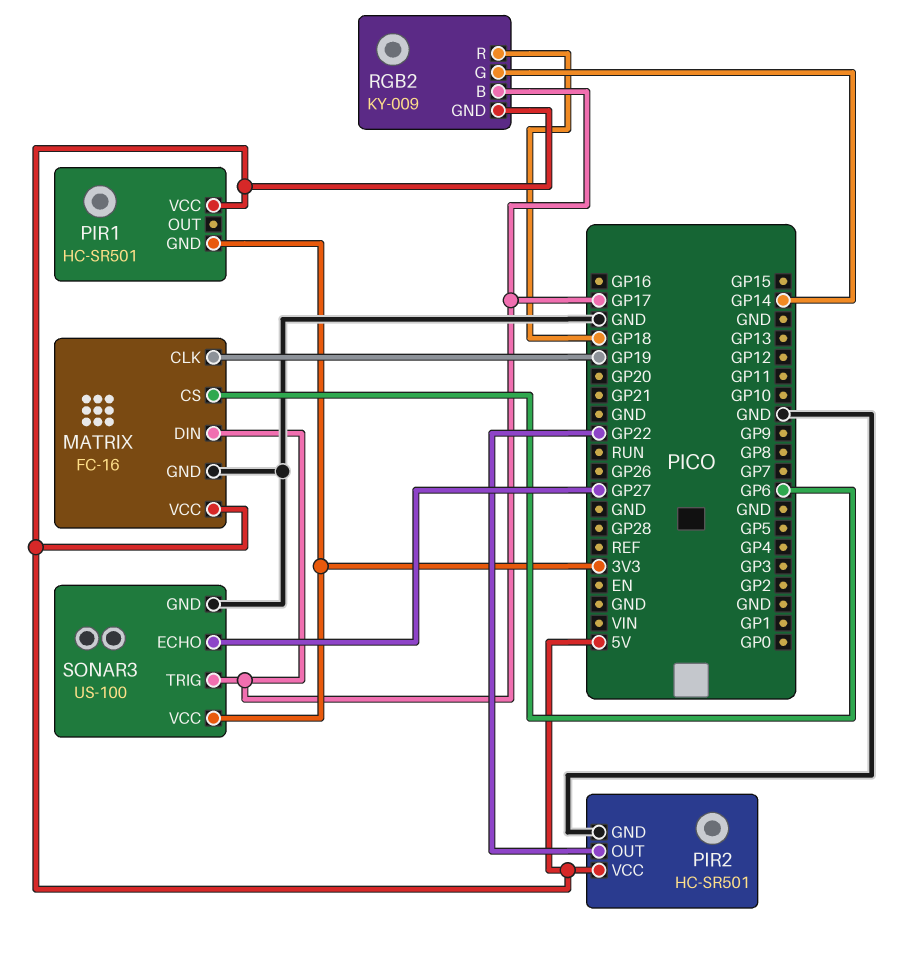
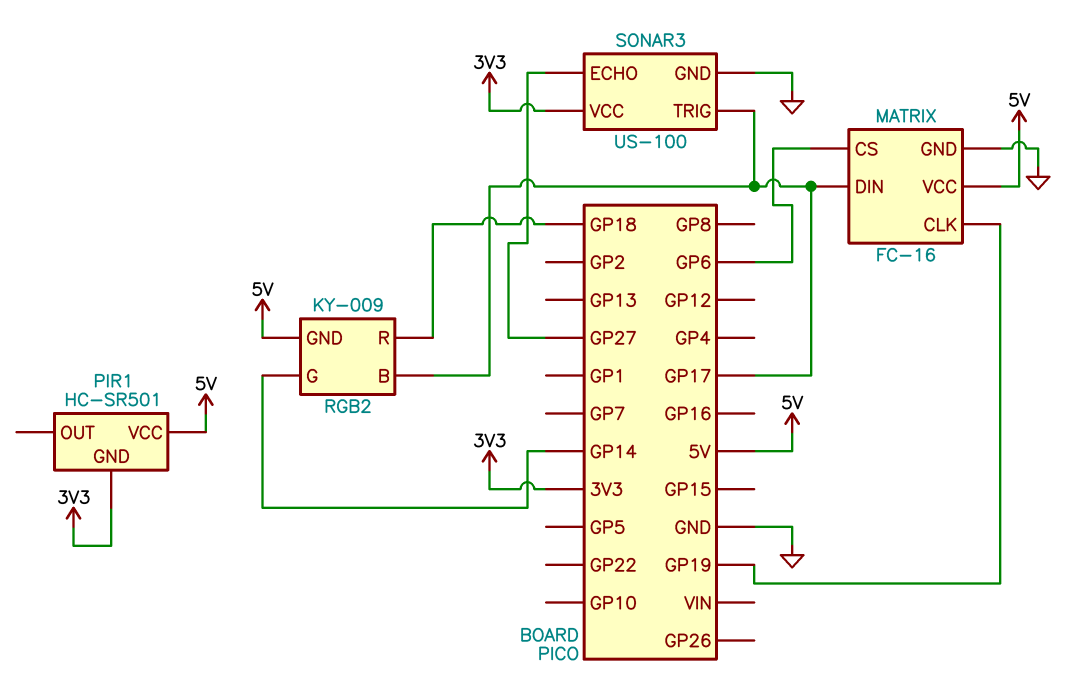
PIR2: HC-SR501 -> none
PIR2 pin GND: GND -> none
PIR2 pin OUT: GP22 -> none
PIR2 pin VCC: 5V -> none

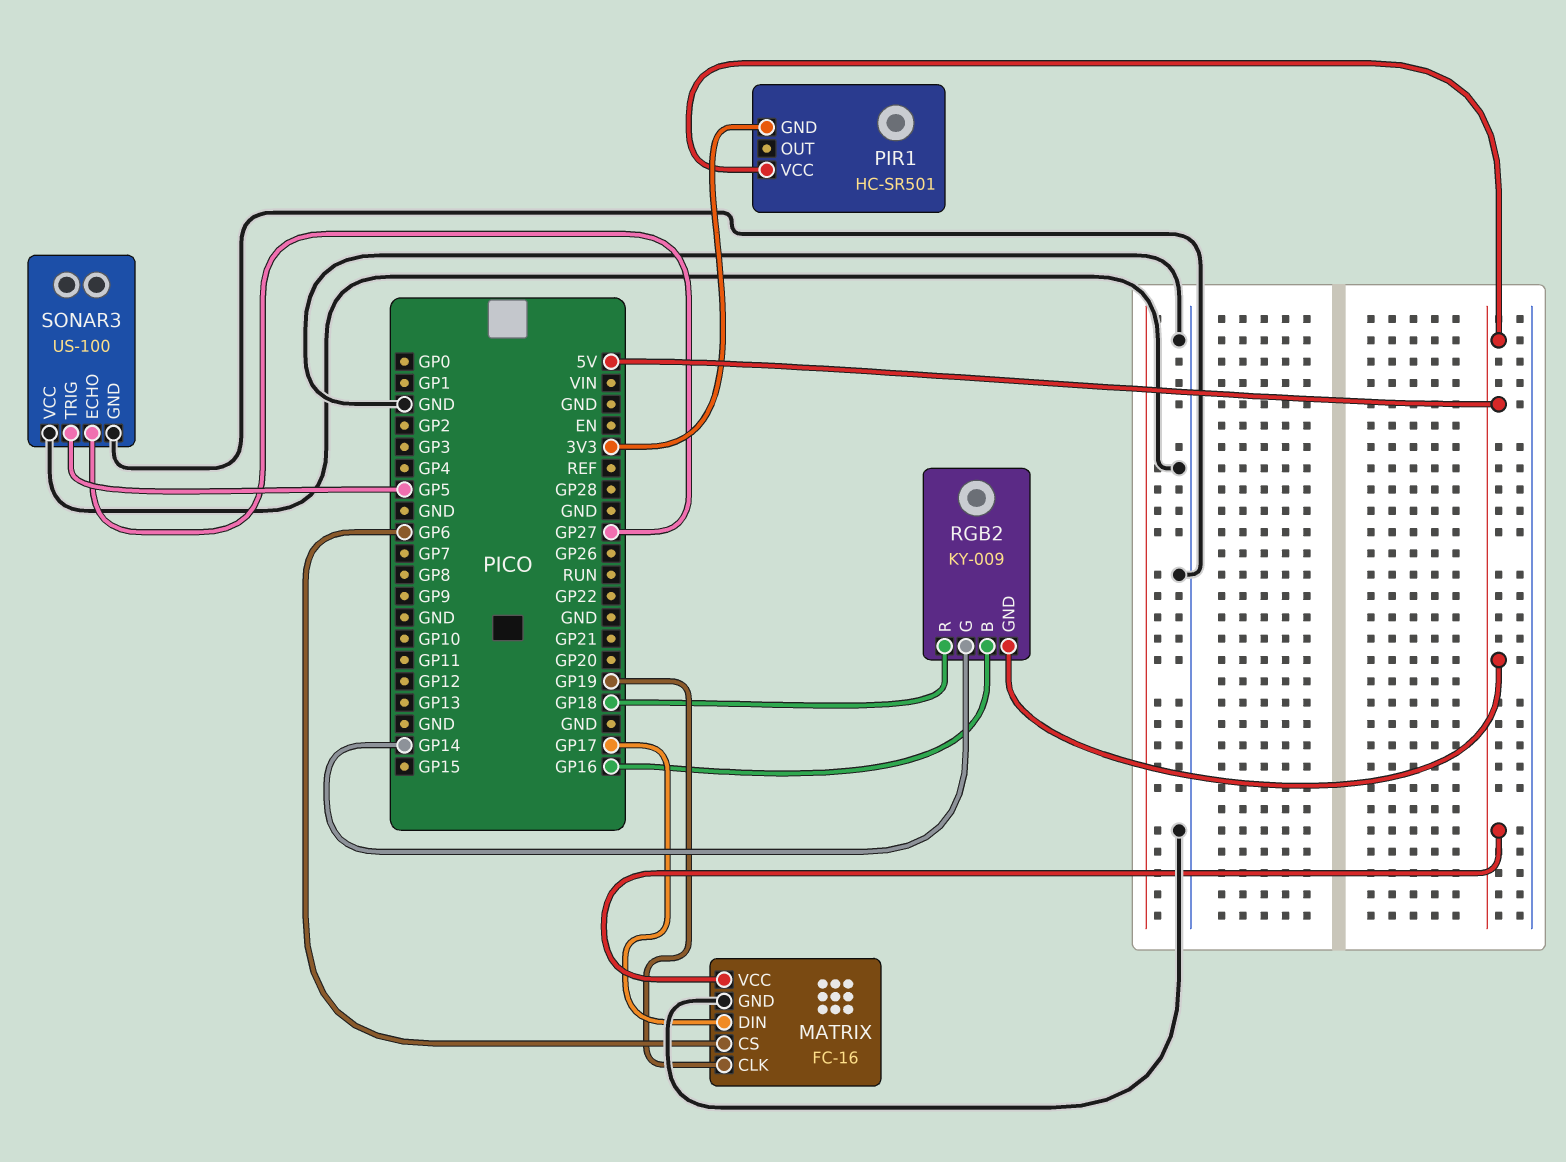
RGB2 pin B: GP17 -> GP16
SONAR3 pin TRIG: GP17 -> GP5
SONAR3 pin VCC: 3V3 -> GND

